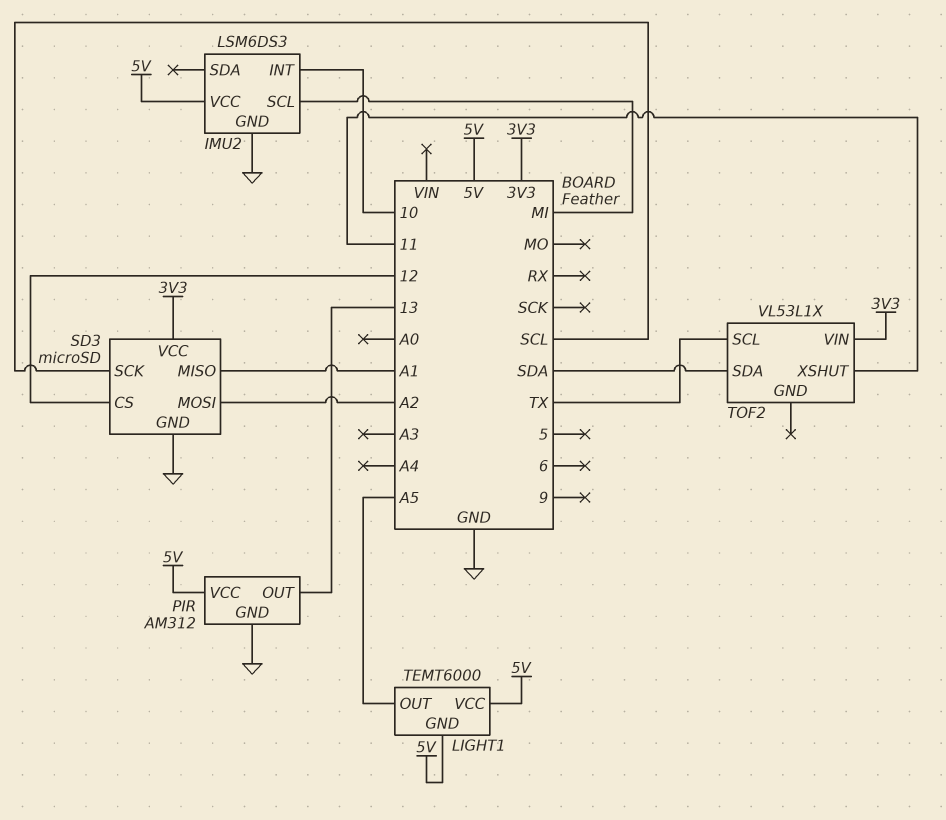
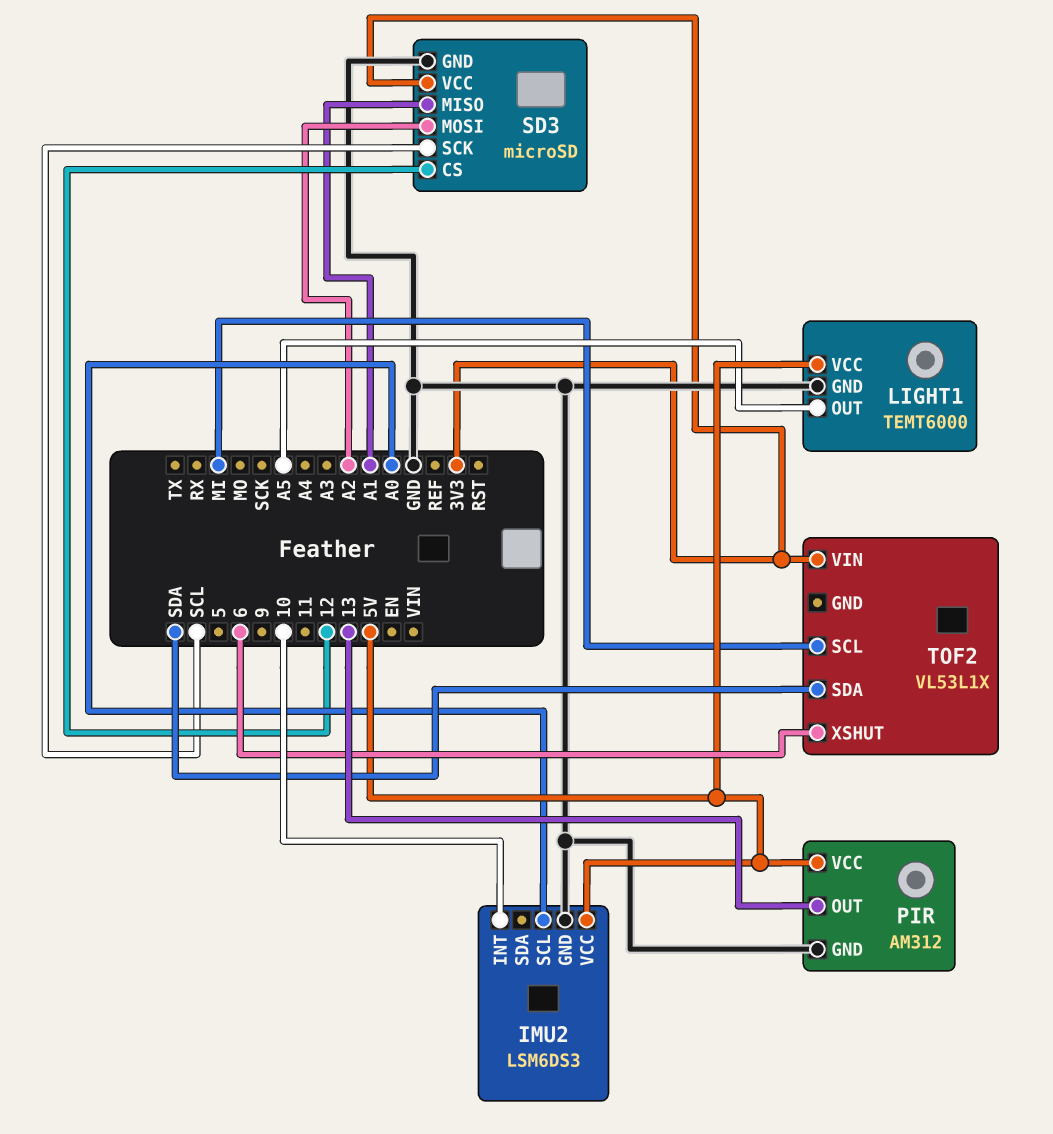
IMU2 pin SCL: MI -> A0
LIGHT1 pin GND: 5V -> GND
TOF2 pin SCL: TX -> MI
TOF2 pin XSHUT: 11 -> 6

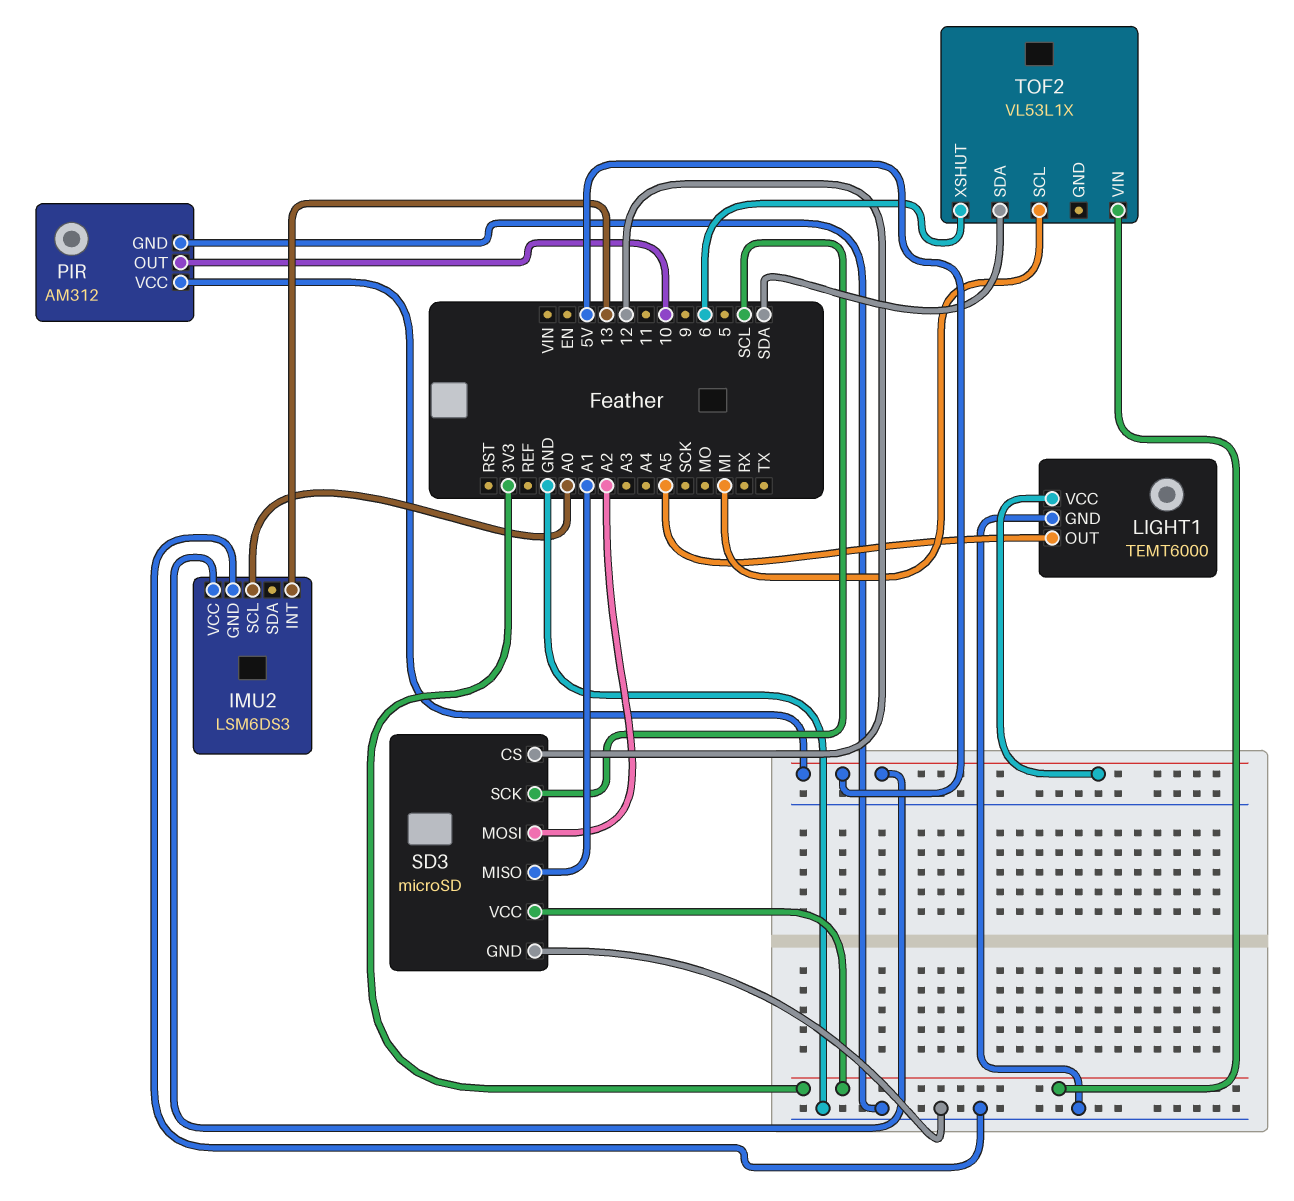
IMU2 pin INT: 10 -> 13
PIR pin OUT: 13 -> 10

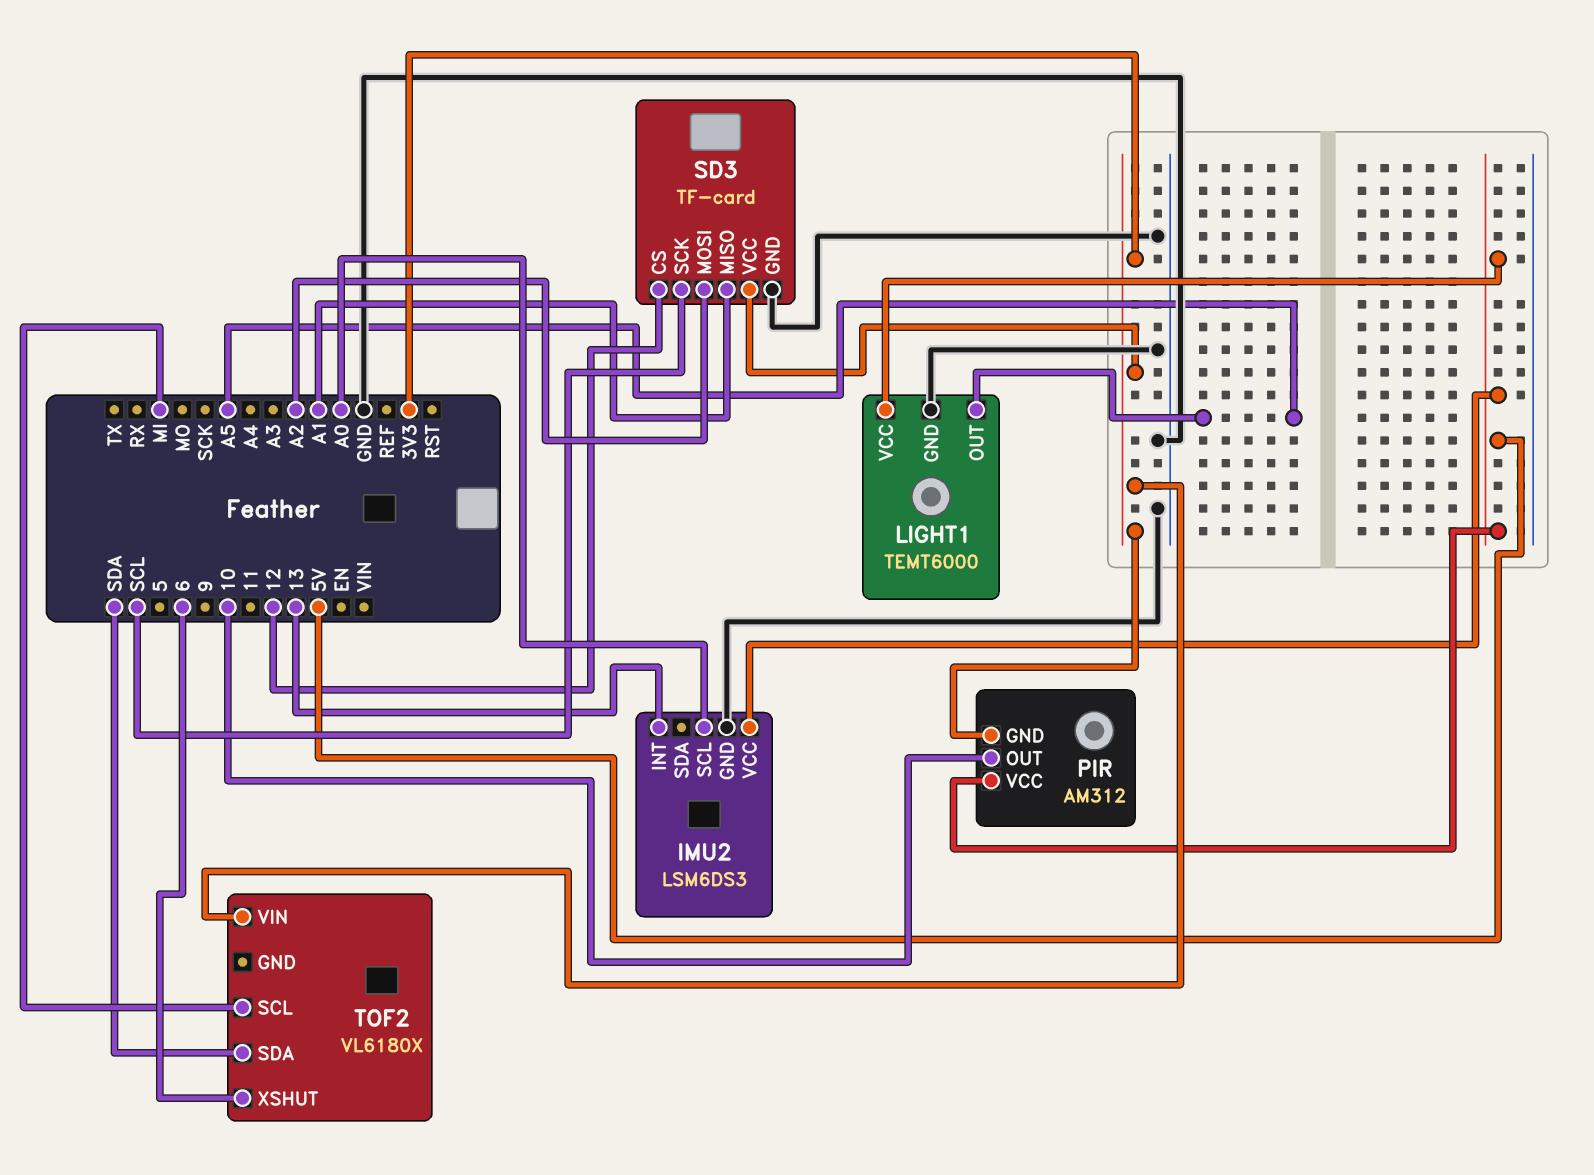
PIR pin GND: GND -> 3V3
SD3: microSD -> TF-card
TOF2: VL53L1X -> VL6180X

